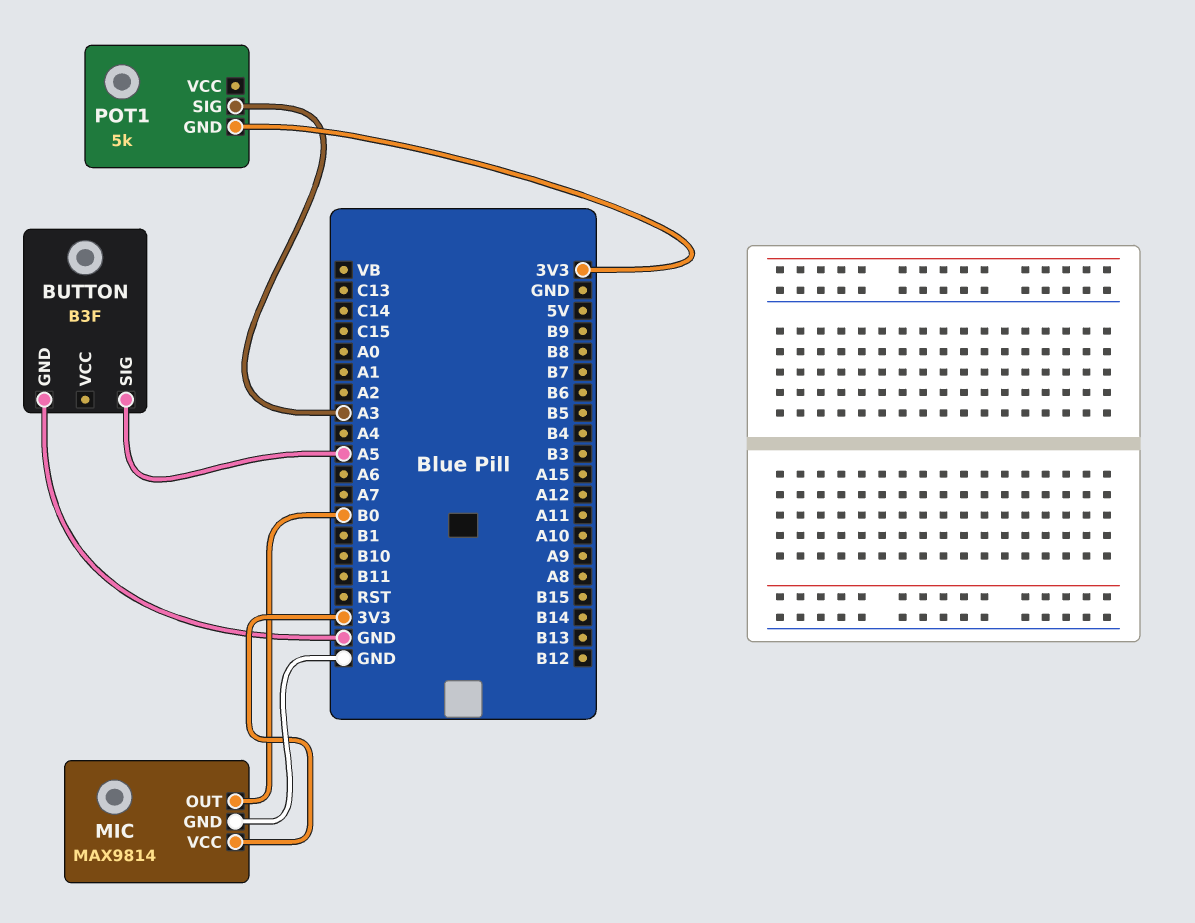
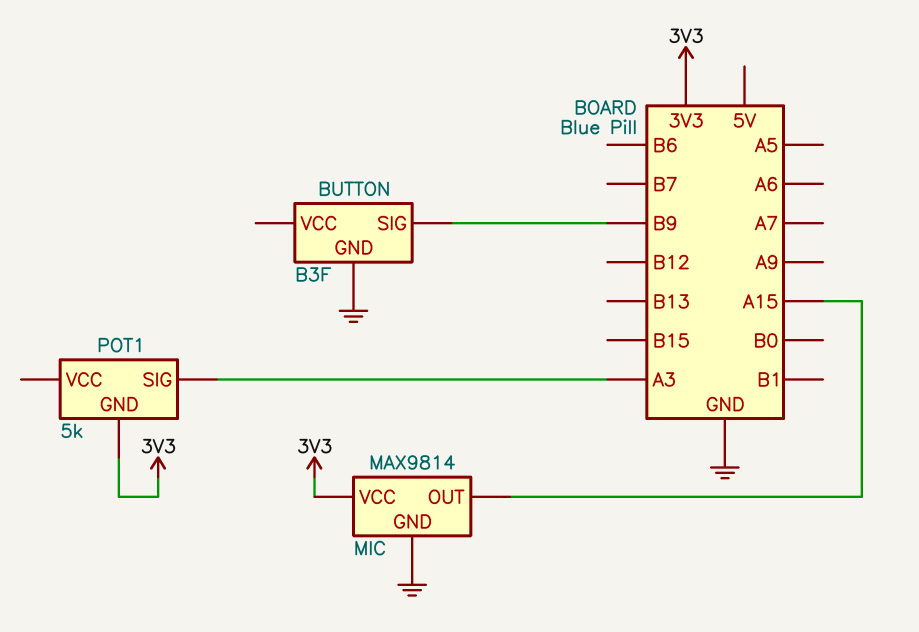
BUTTON pin SIG: A5 -> B9
MIC pin OUT: B0 -> A15

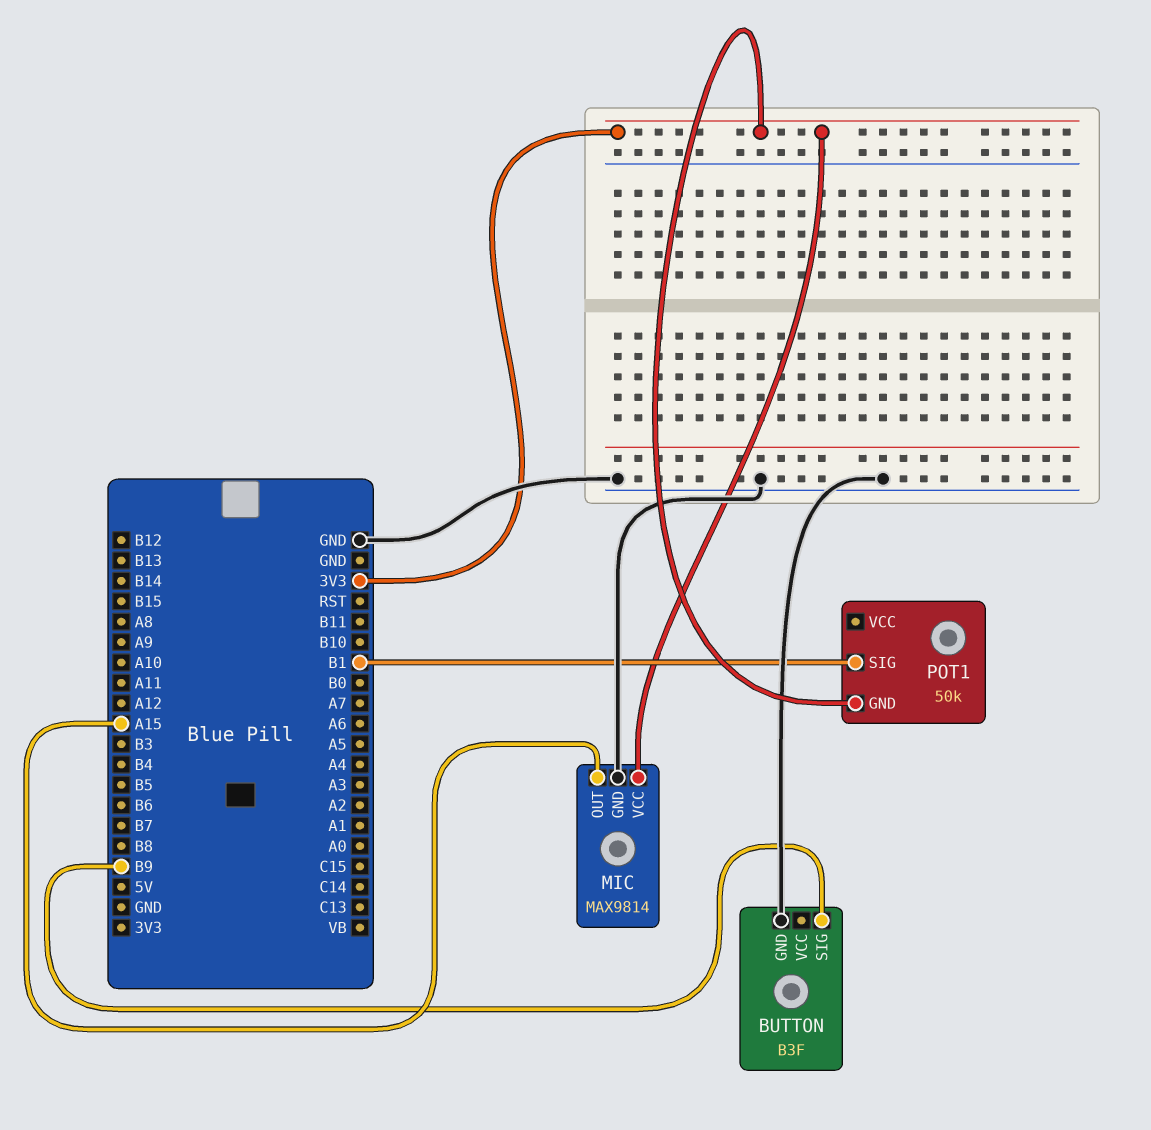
POT1: 5k -> 50k
POT1 pin SIG: A3 -> B1

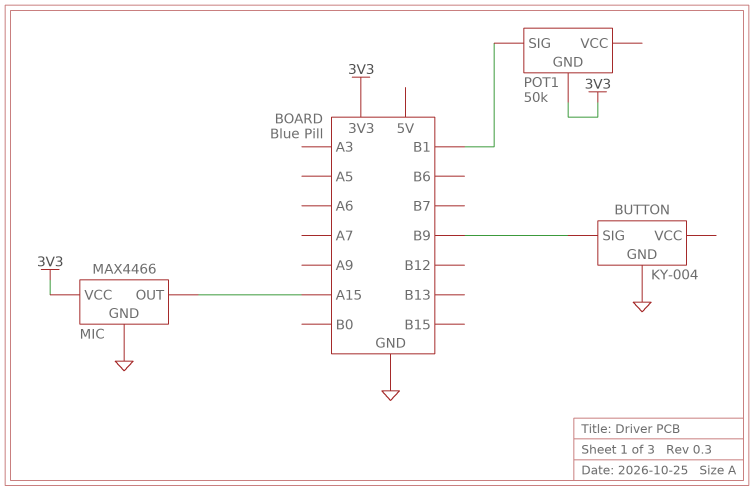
BUTTON: B3F -> KY-004
MIC: MAX9814 -> MAX4466

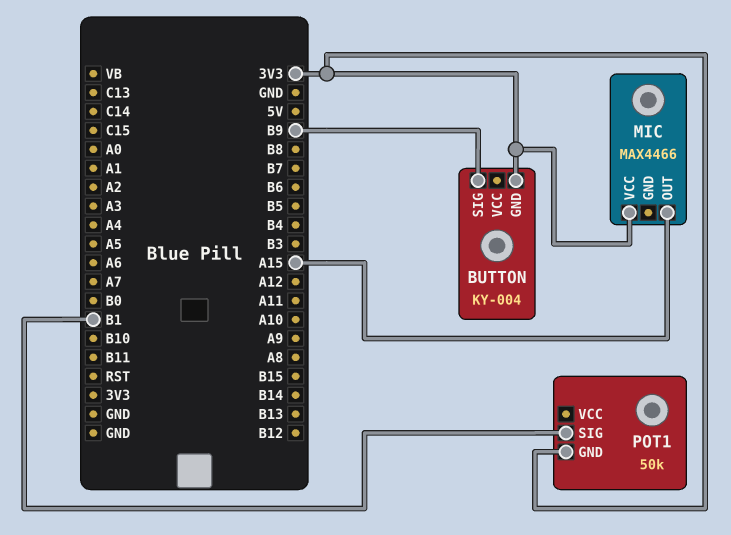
BUTTON pin GND: GND -> 3V3
MIC pin GND: GND -> none

